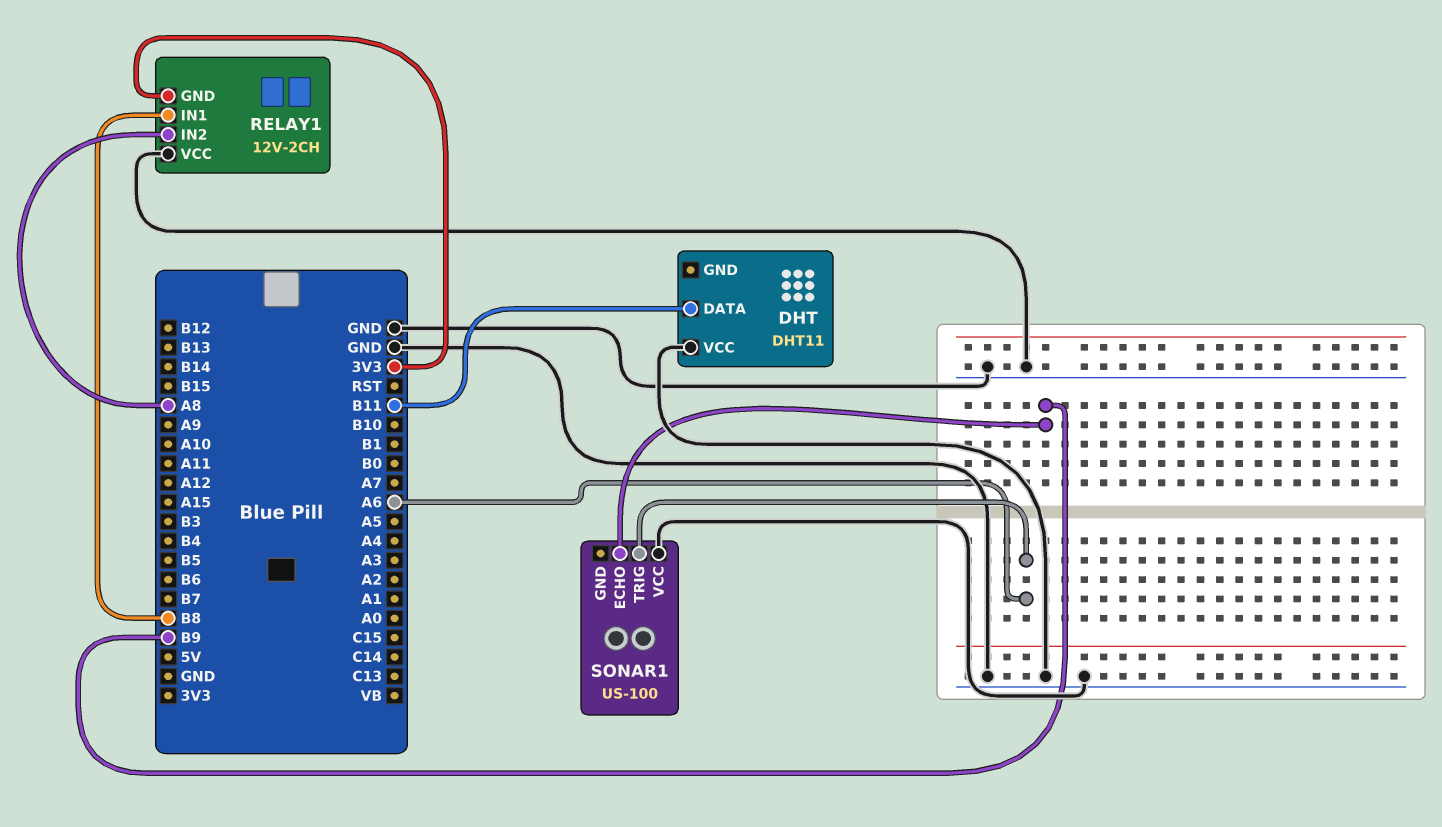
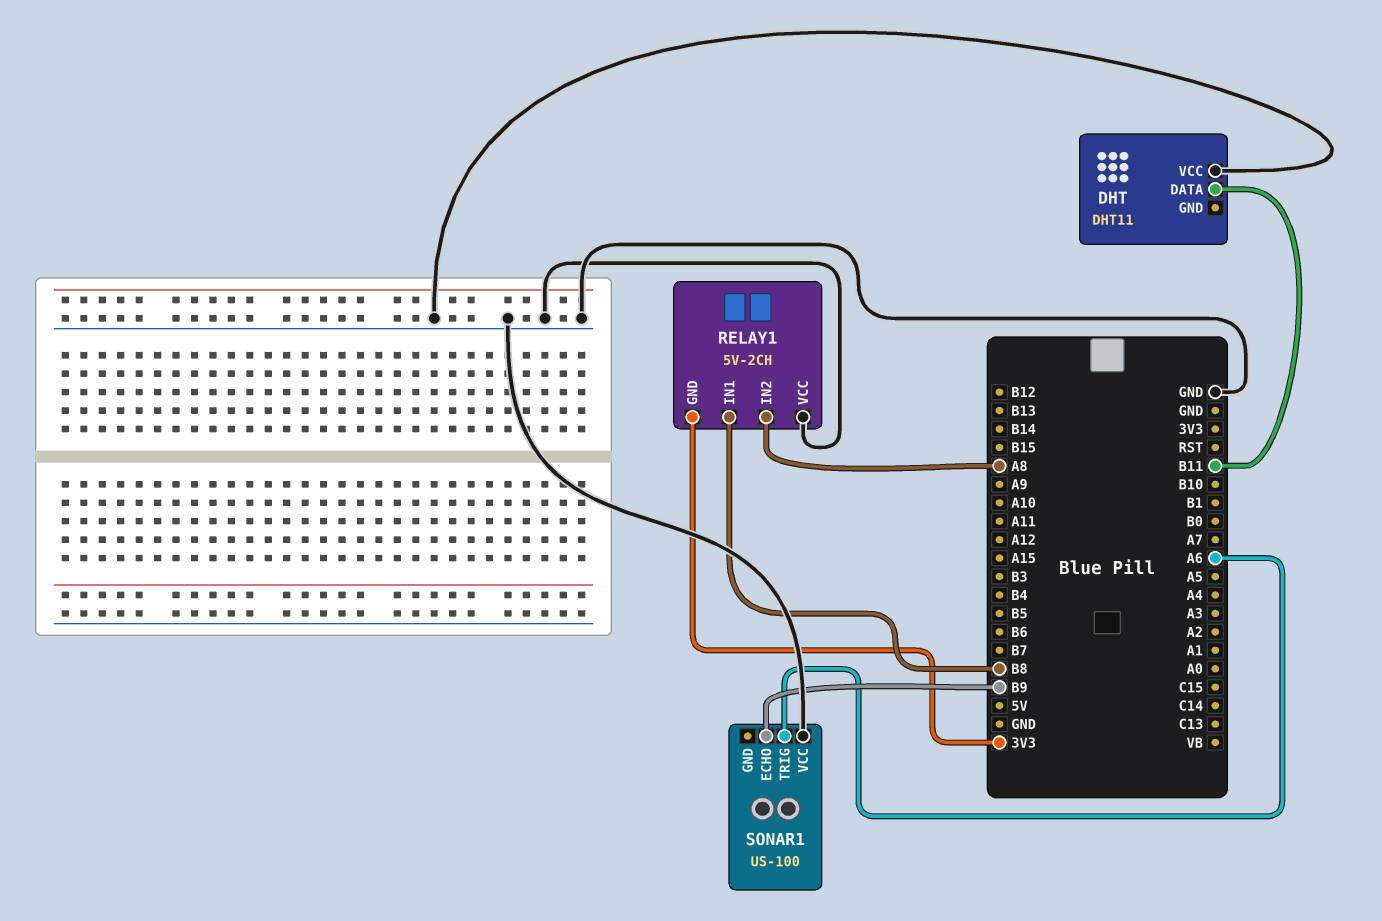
RELAY1: 12V-2CH -> 5V-2CH

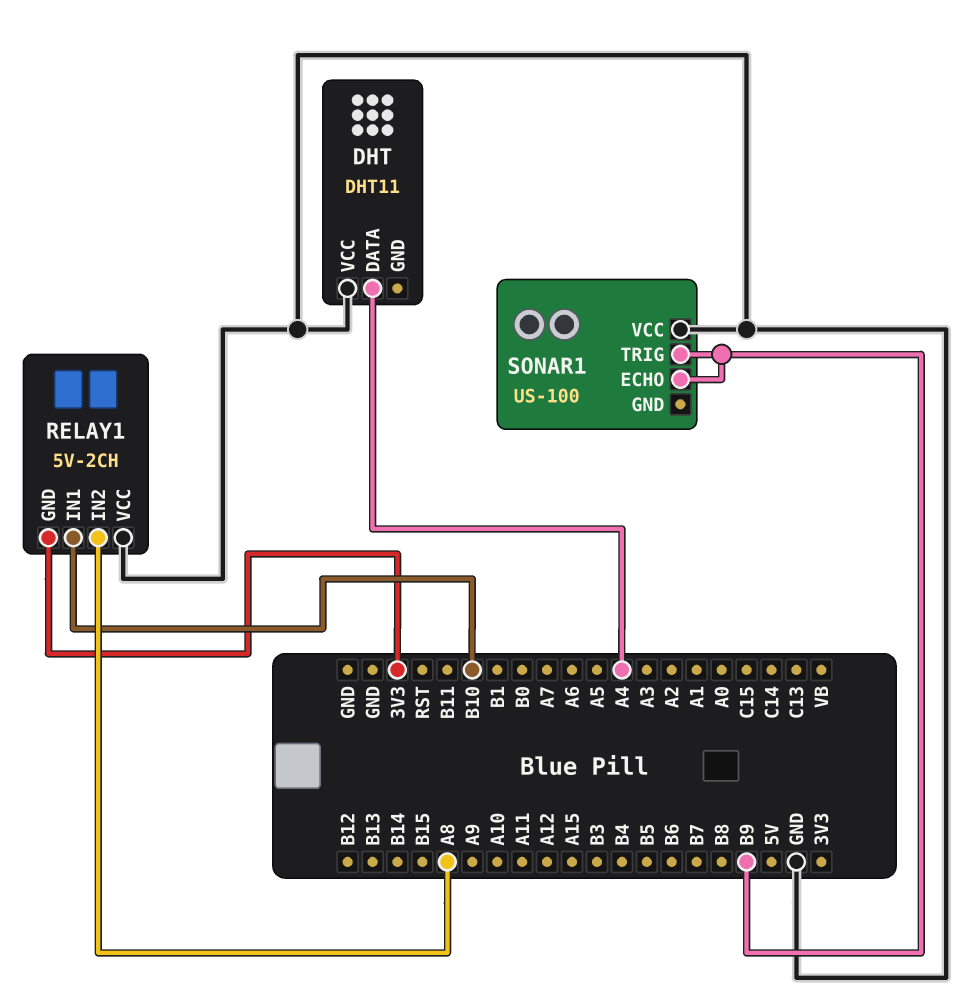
DHT pin DATA: B11 -> A4
RELAY1 pin IN1: B8 -> B10
SONAR1 pin TRIG: A6 -> B9

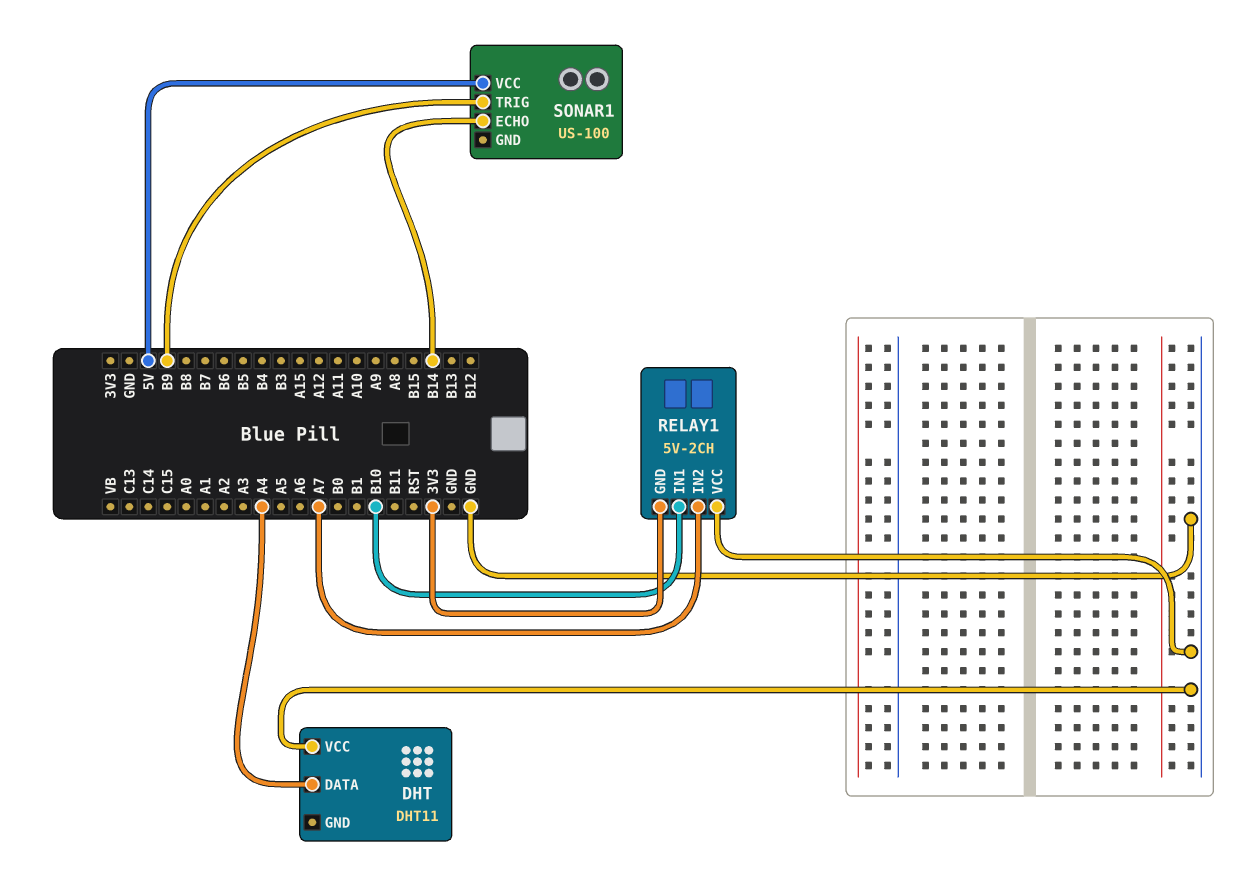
RELAY1 pin IN2: A8 -> A7
SONAR1 pin ECHO: B9 -> B14
SONAR1 pin VCC: GND -> 5V

